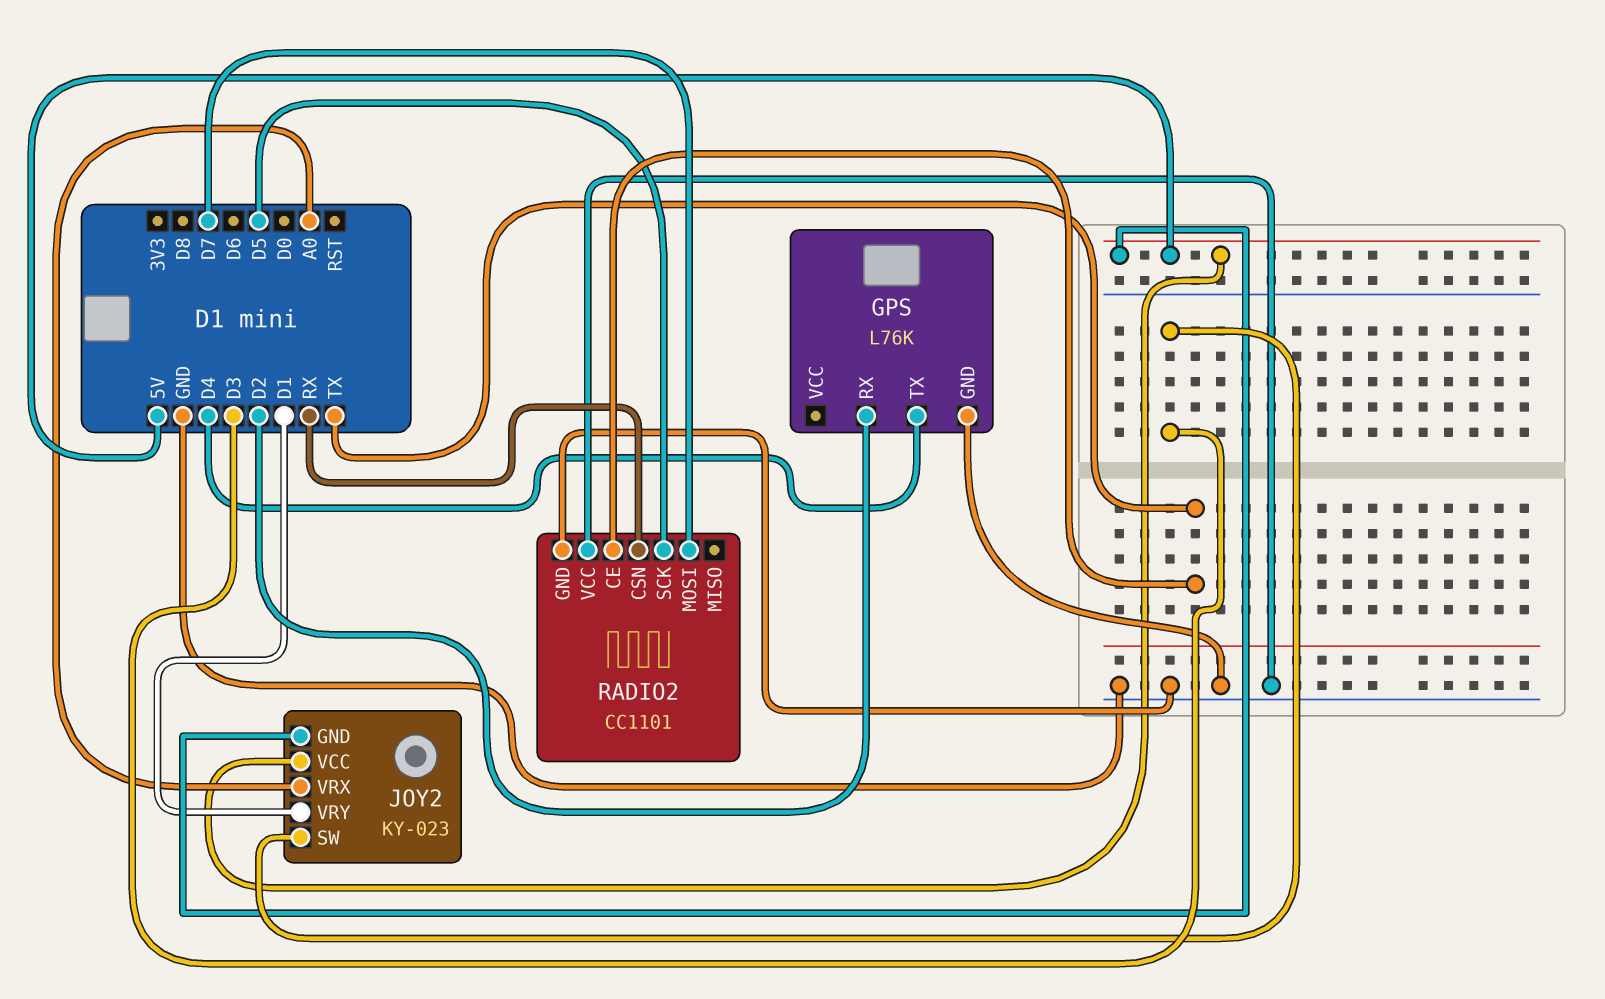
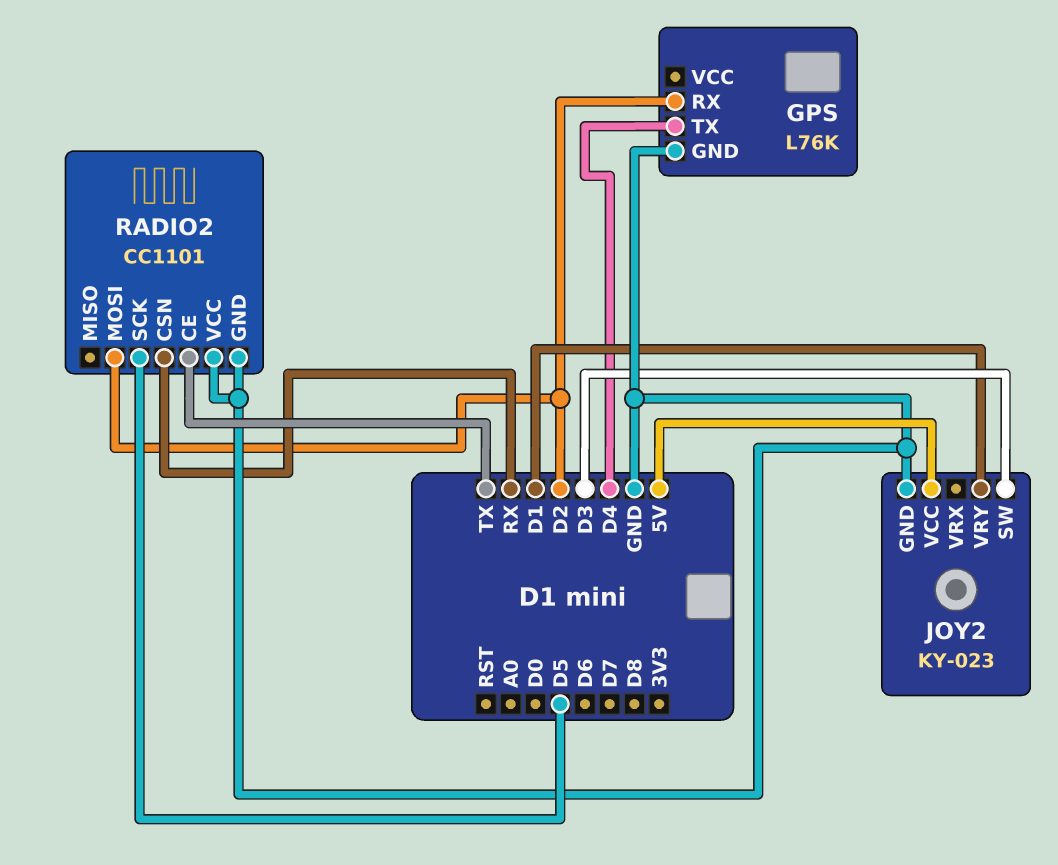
JOY2 pin GND: 5V -> GND
JOY2 pin VRX: A0 -> none
RADIO2 pin MOSI: D7 -> D2

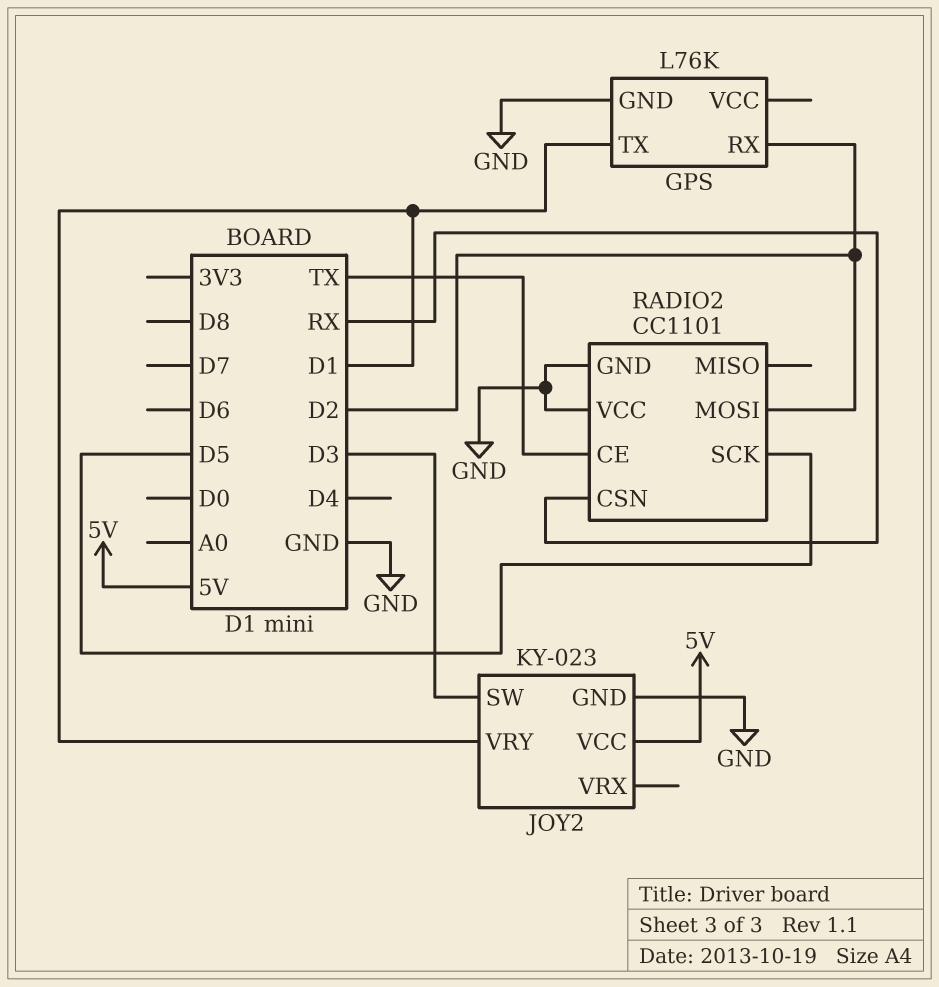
GPS pin TX: D4 -> D1

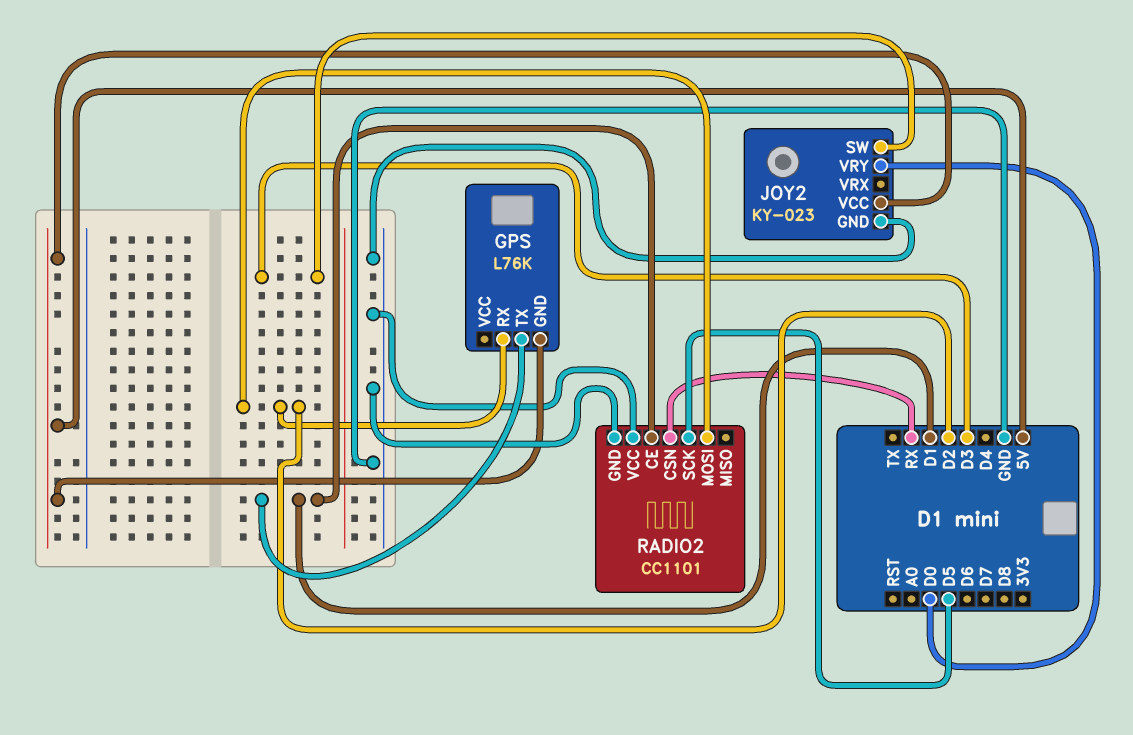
GPS pin GND: GND -> 5V
JOY2 pin VRY: D1 -> D0
RADIO2 pin CE: TX -> D1

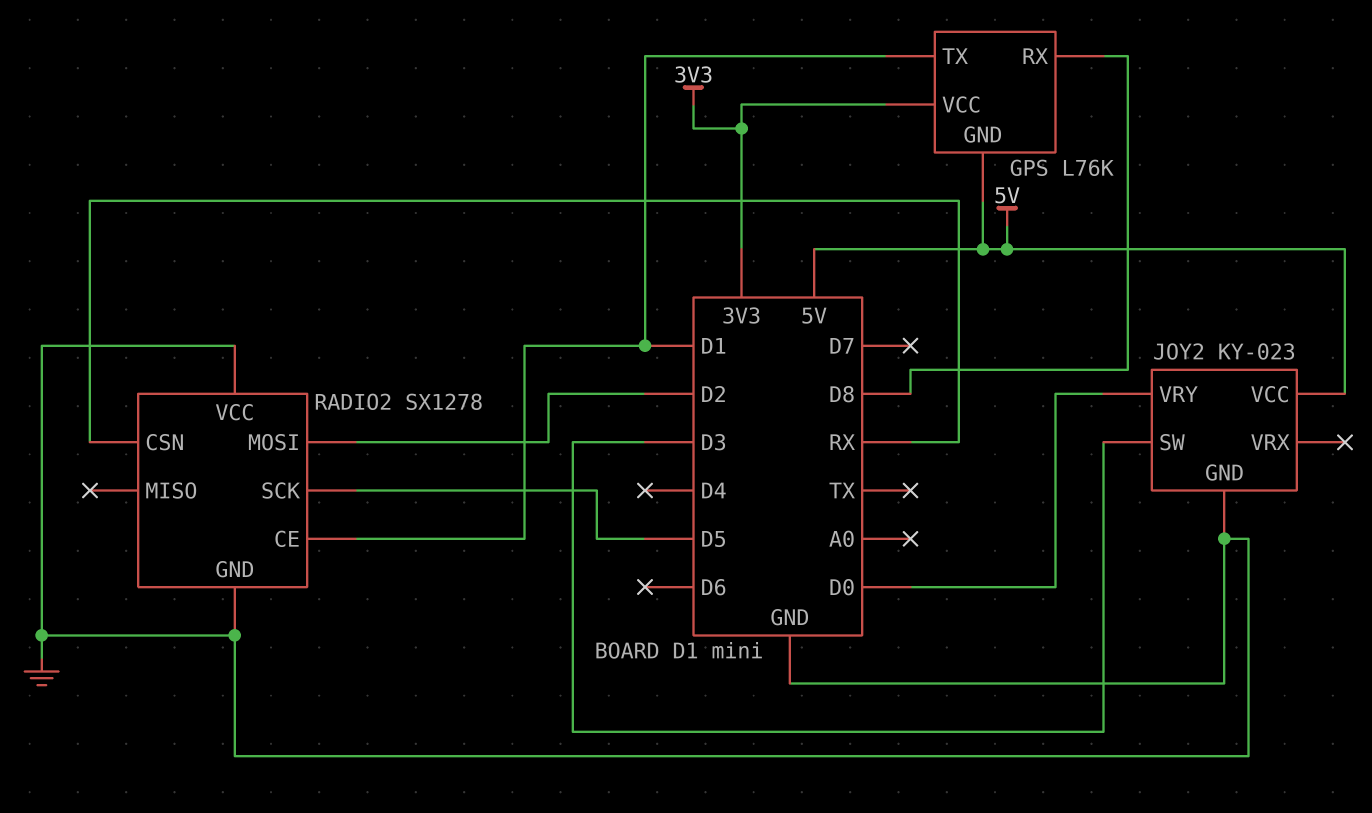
GPS pin RX: D2 -> D8
GPS pin VCC: none -> 3V3
RADIO2: CC1101 -> SX1278

